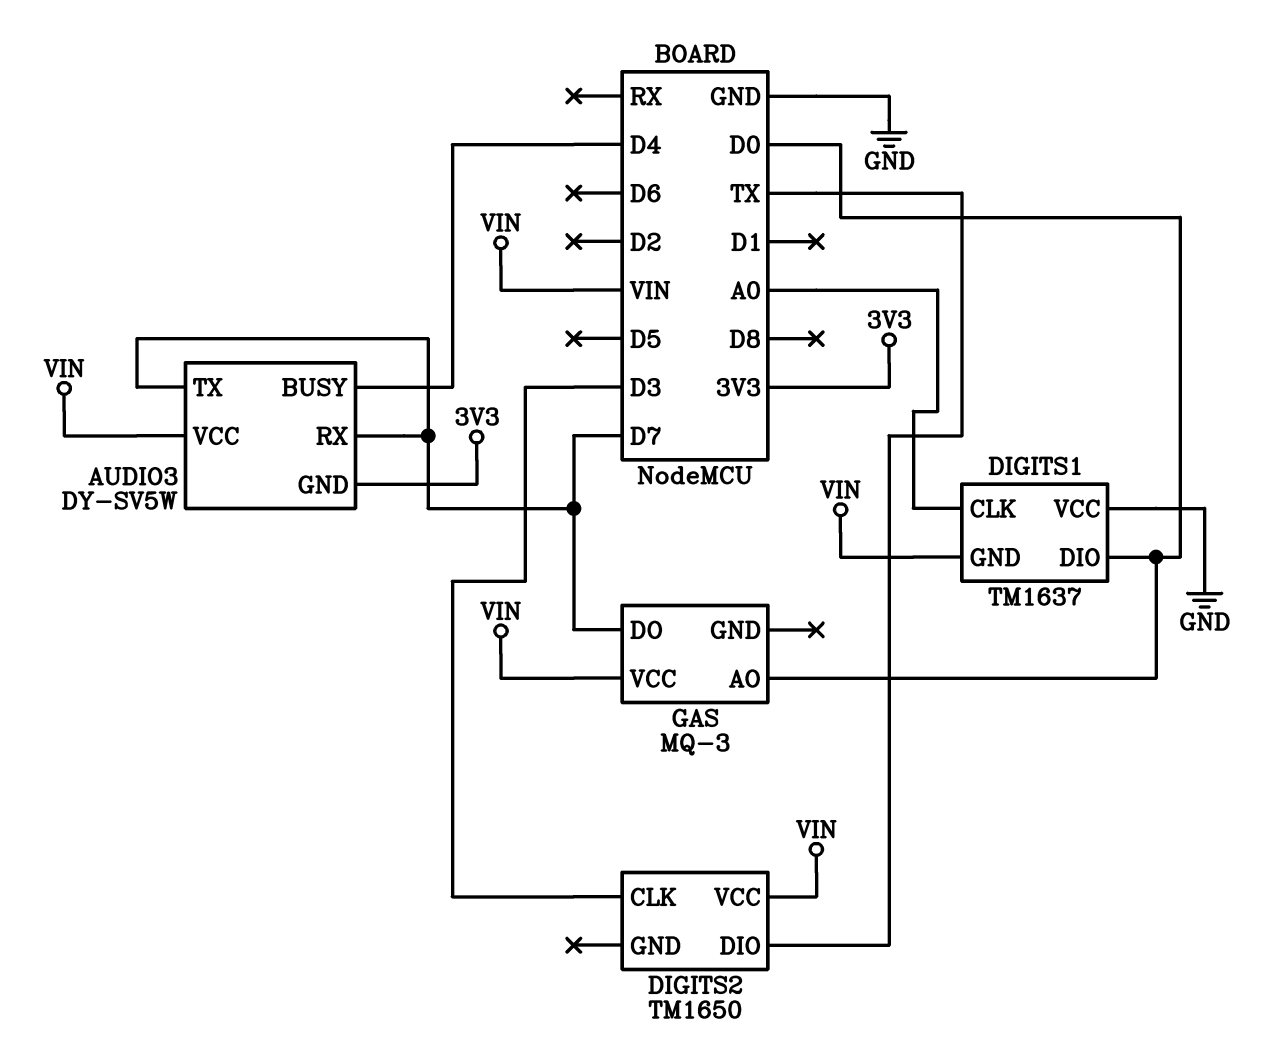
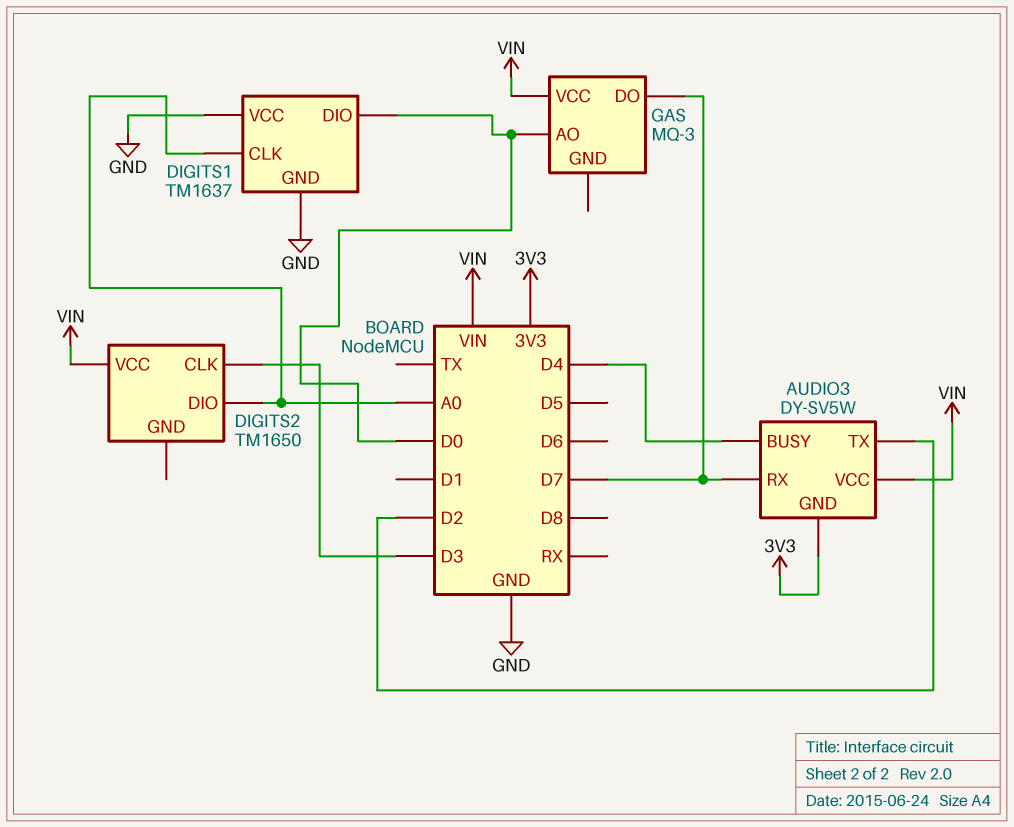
AUDIO3 pin TX: D7 -> D2
DIGITS1 pin GND: VIN -> GND
DIGITS2 pin DIO: TX -> A0

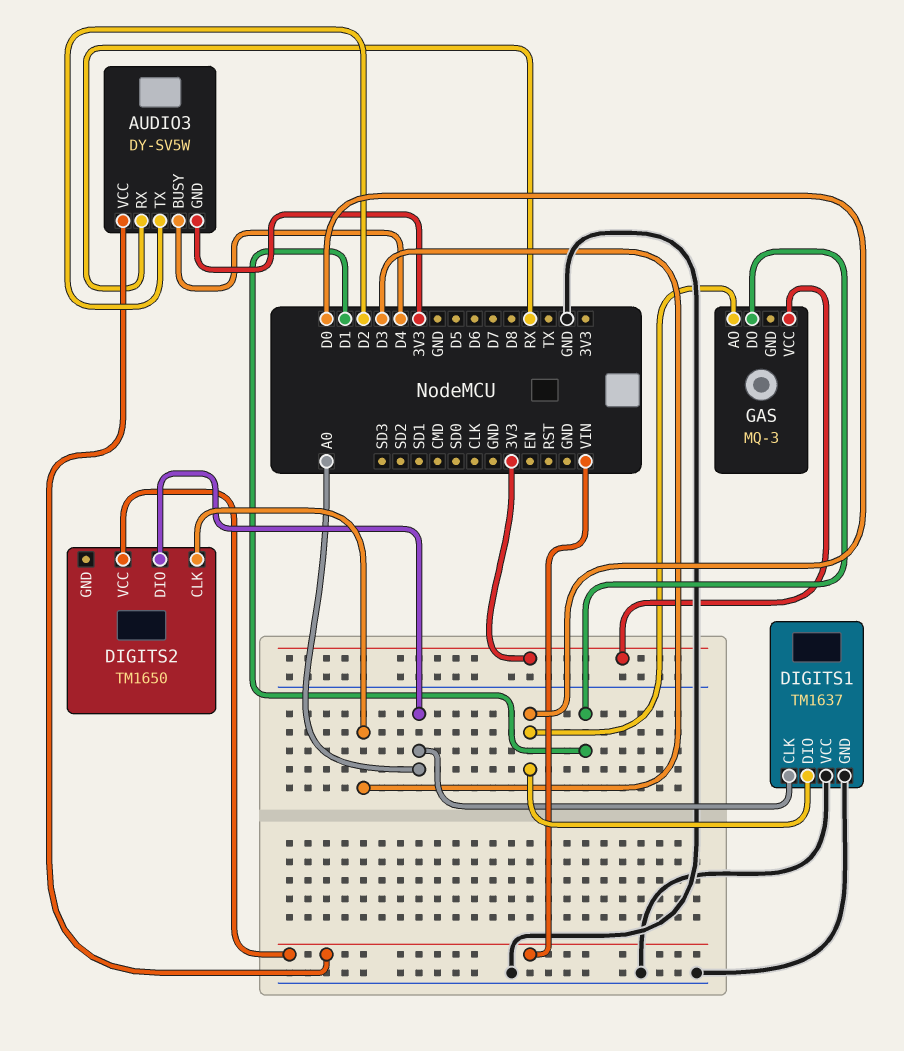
AUDIO3 pin RX: D7 -> RX
GAS pin DO: D7 -> D1
GAS pin VCC: VIN -> 3V3

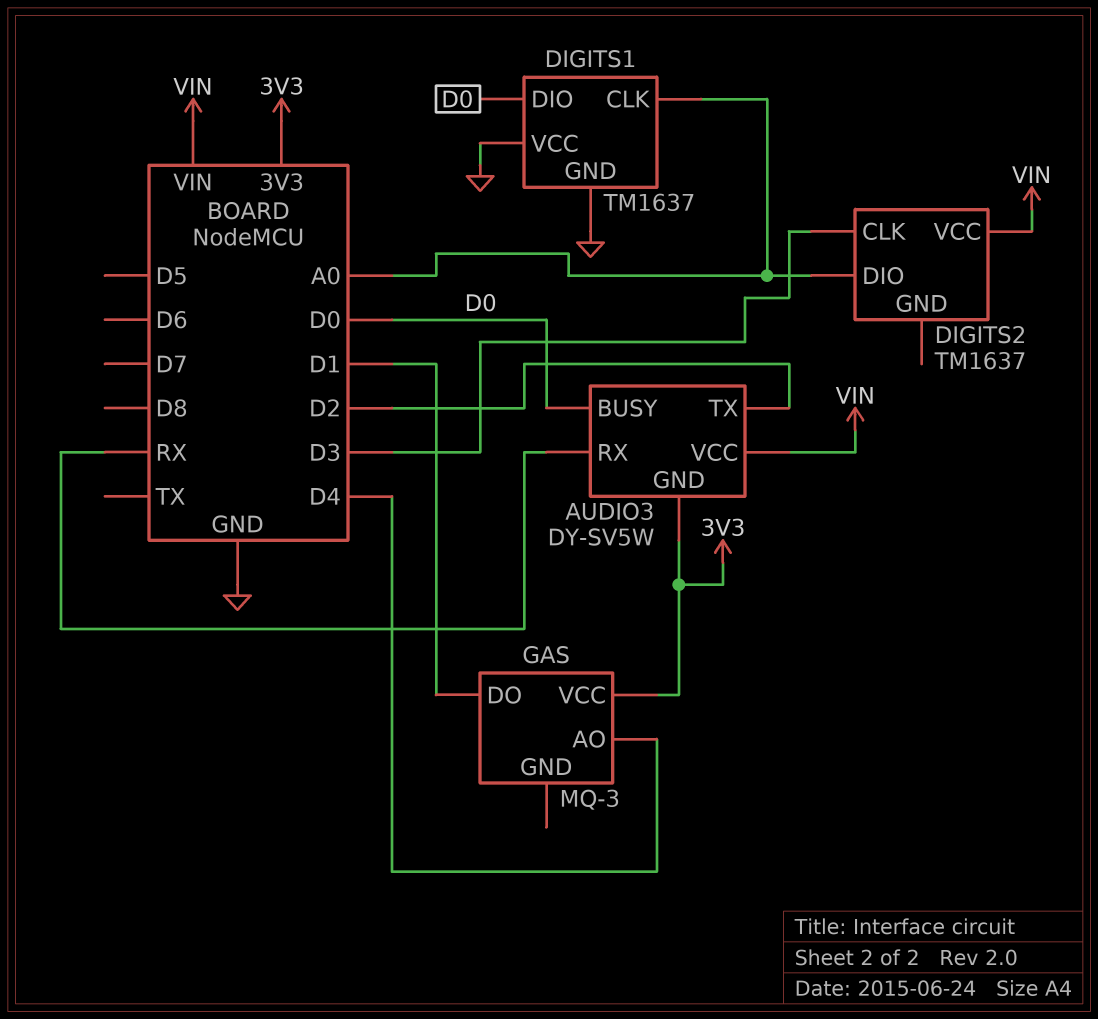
AUDIO3 pin BUSY: D4 -> D0
DIGITS2: TM1650 -> TM1637
GAS pin AO: D0 -> D4

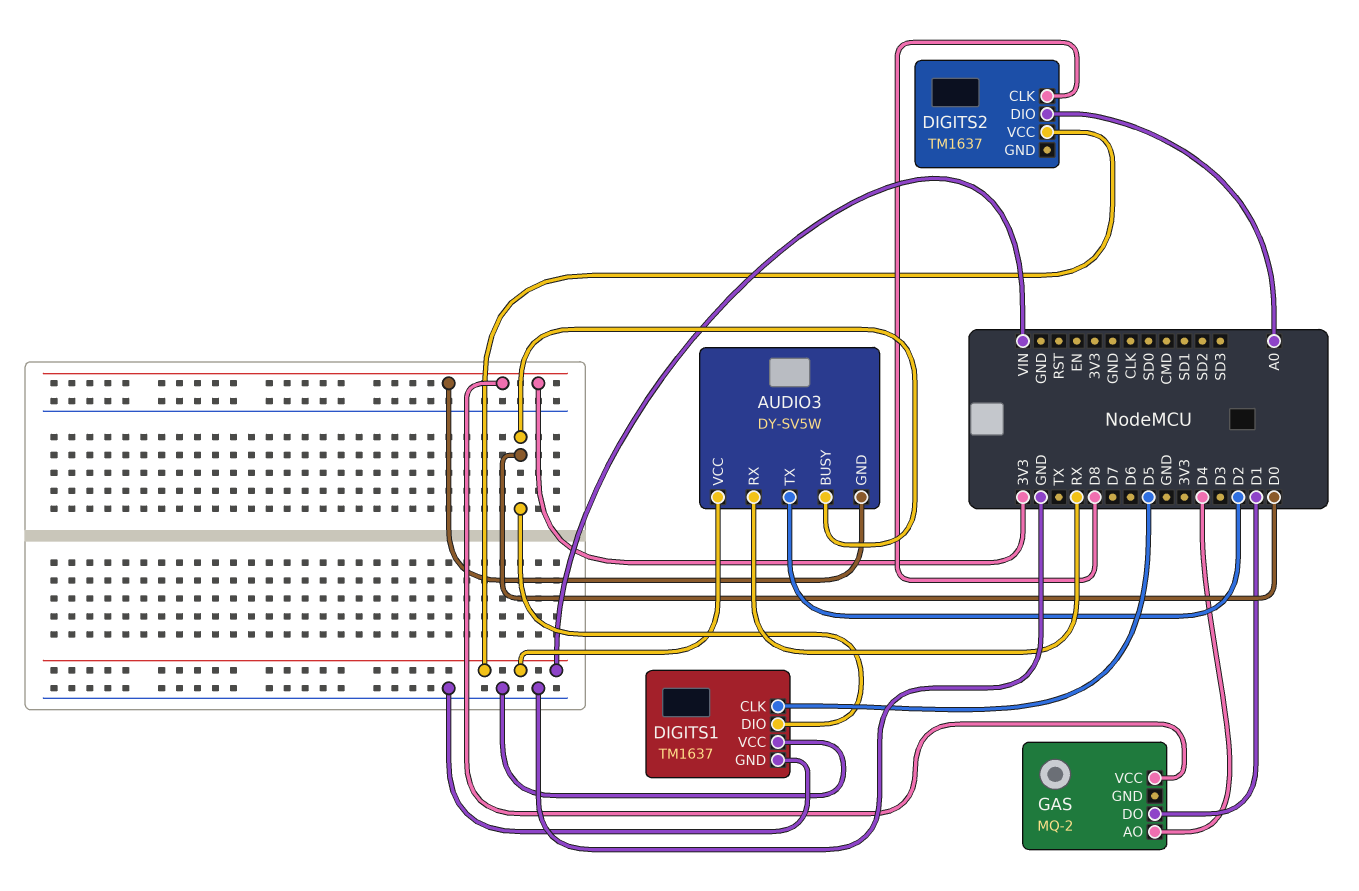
DIGITS1 pin CLK: A0 -> D5
DIGITS2 pin CLK: D3 -> D8
GAS: MQ-3 -> MQ-2

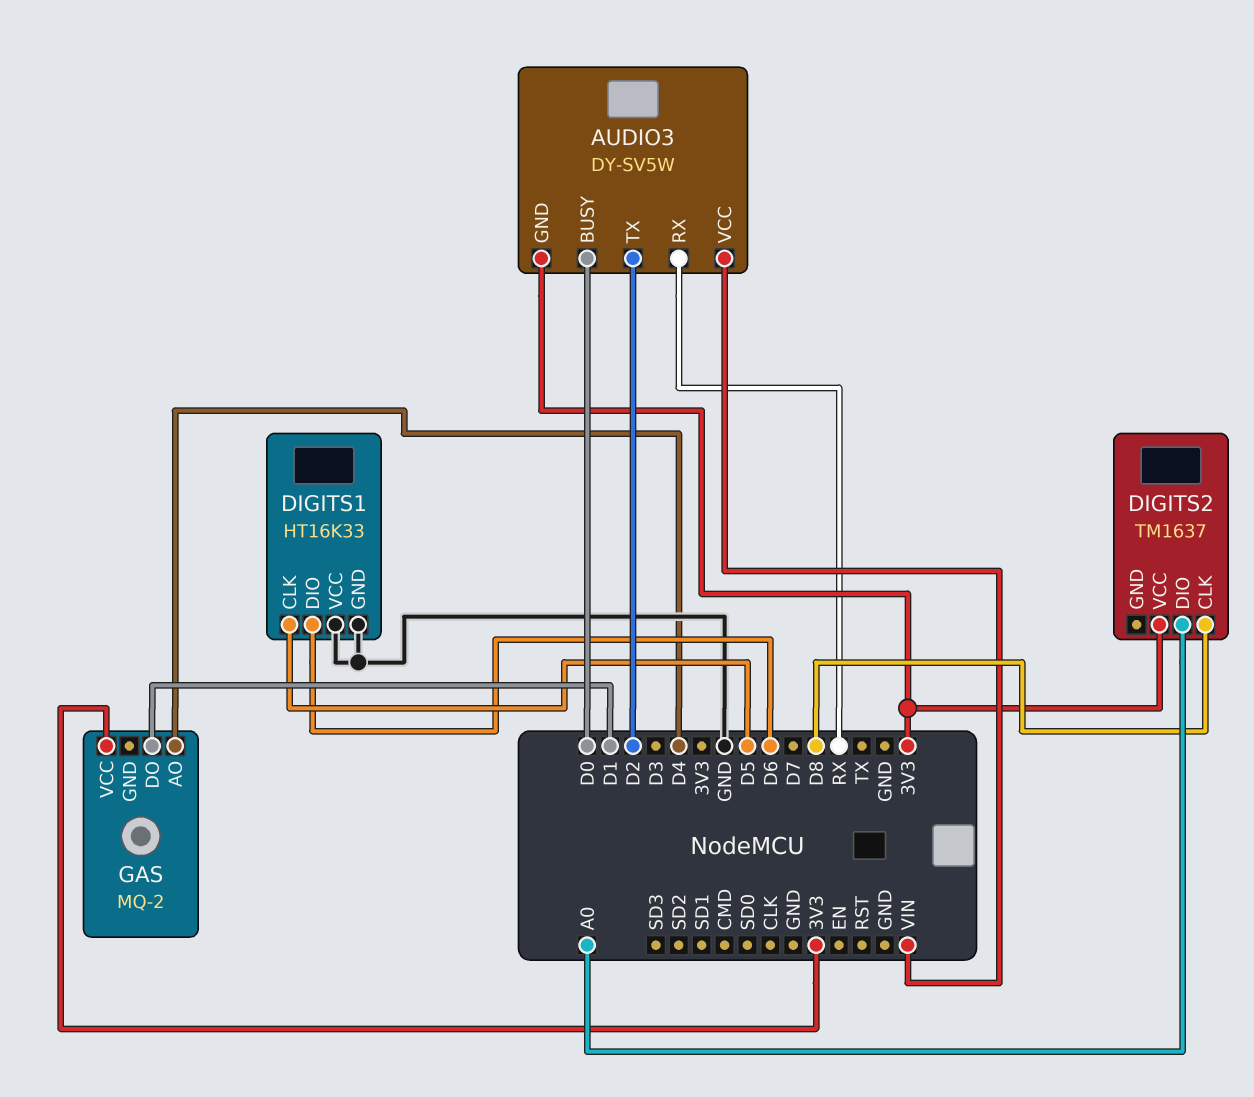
DIGITS1: TM1637 -> HT16K33
DIGITS1 pin DIO: D0 -> D6
DIGITS2 pin VCC: VIN -> 3V3

